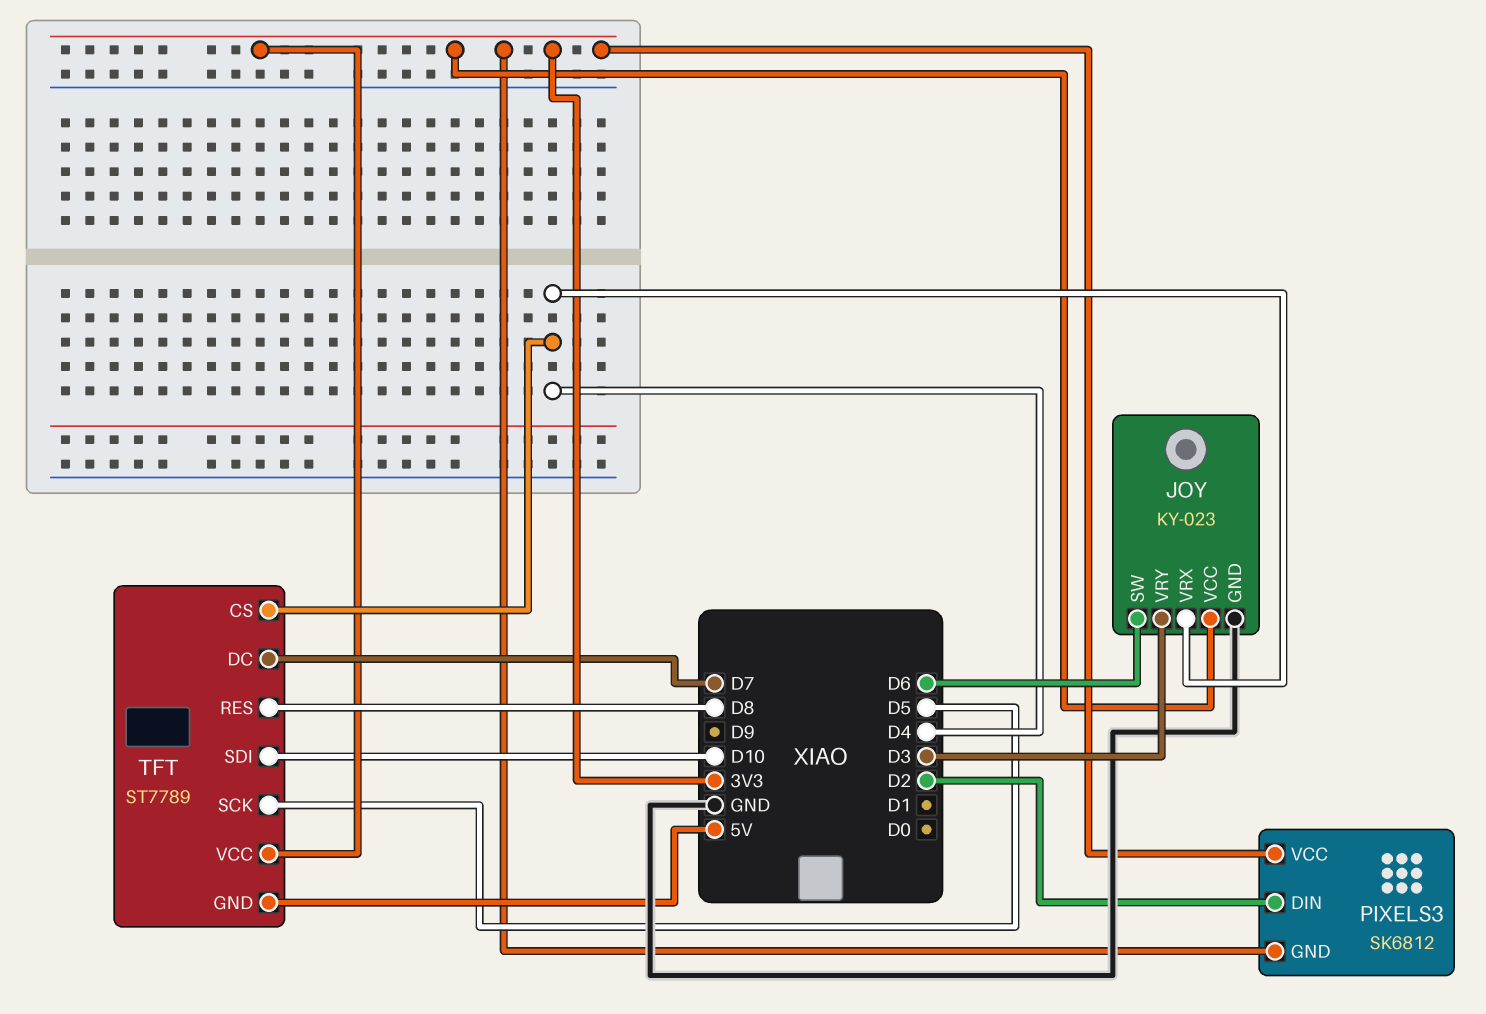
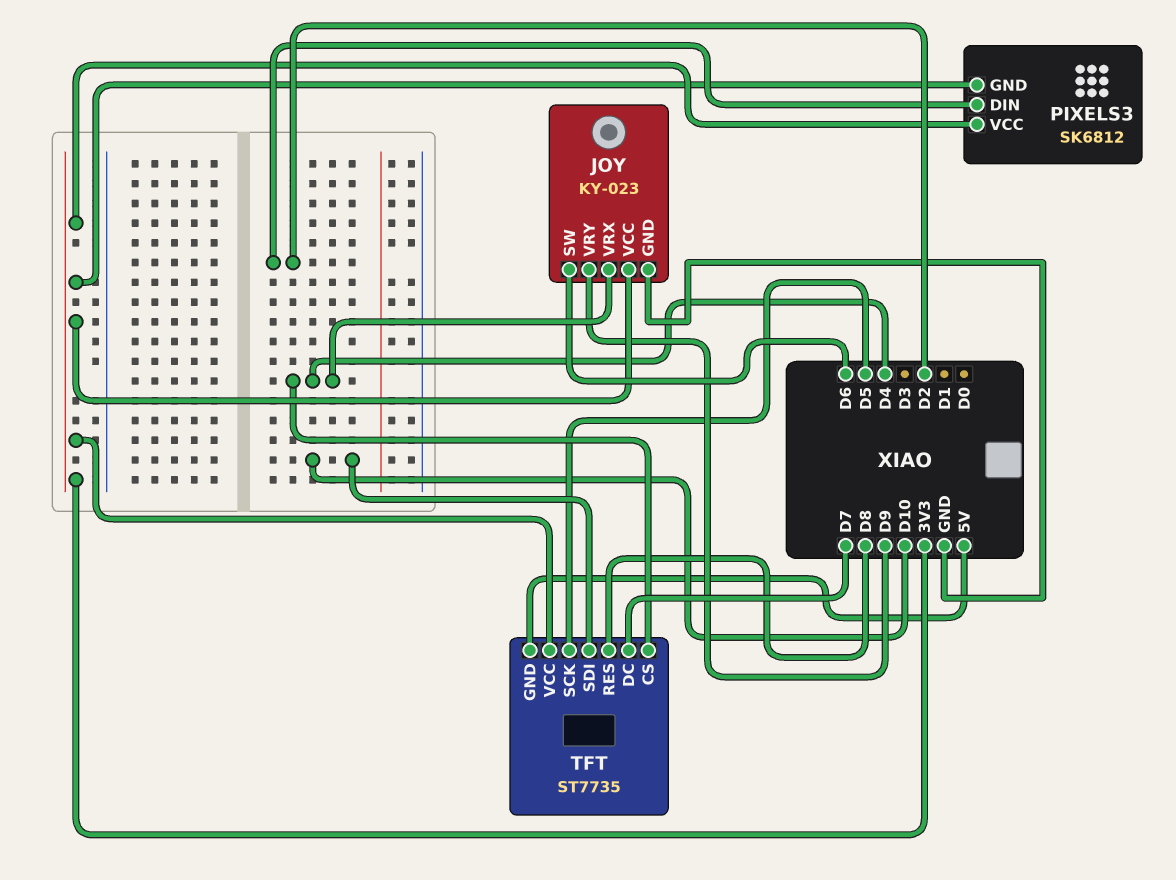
JOY pin VRY: D3 -> D9
TFT: ST7789 -> ST7735

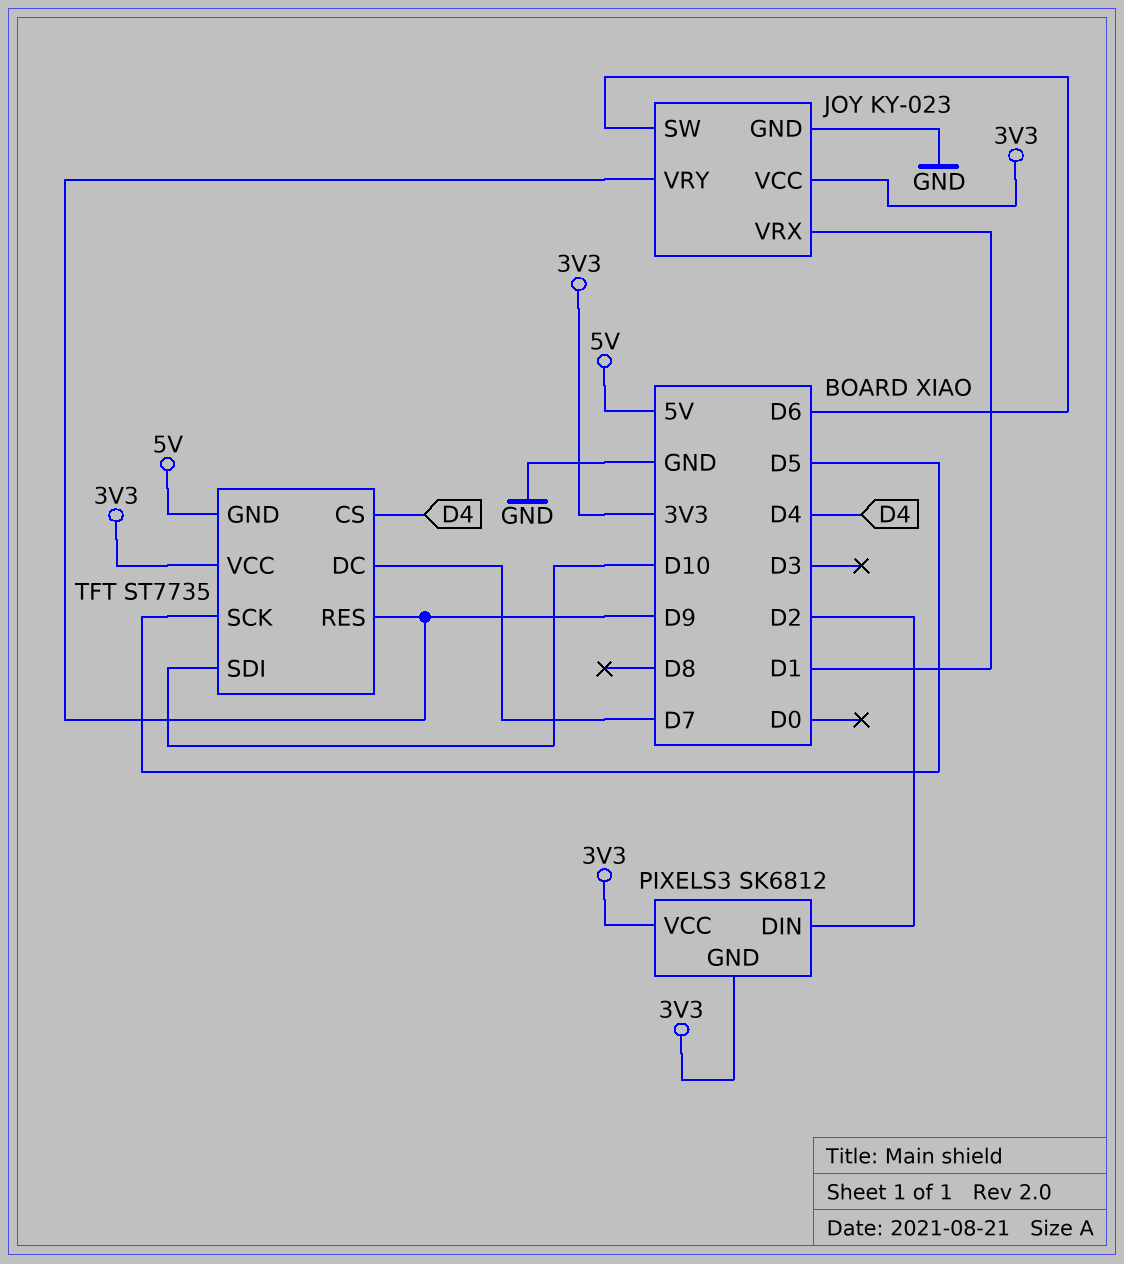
JOY pin VRX: D4 -> D1
TFT pin RES: D8 -> D9

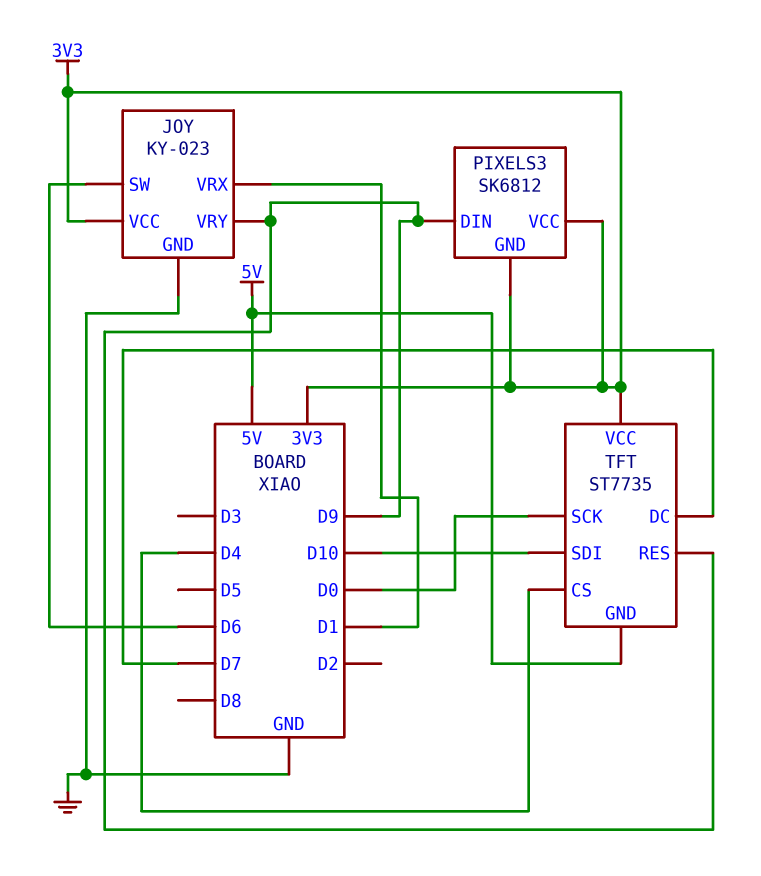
PIXELS3 pin DIN: D2 -> D9
TFT pin SCK: D5 -> D0

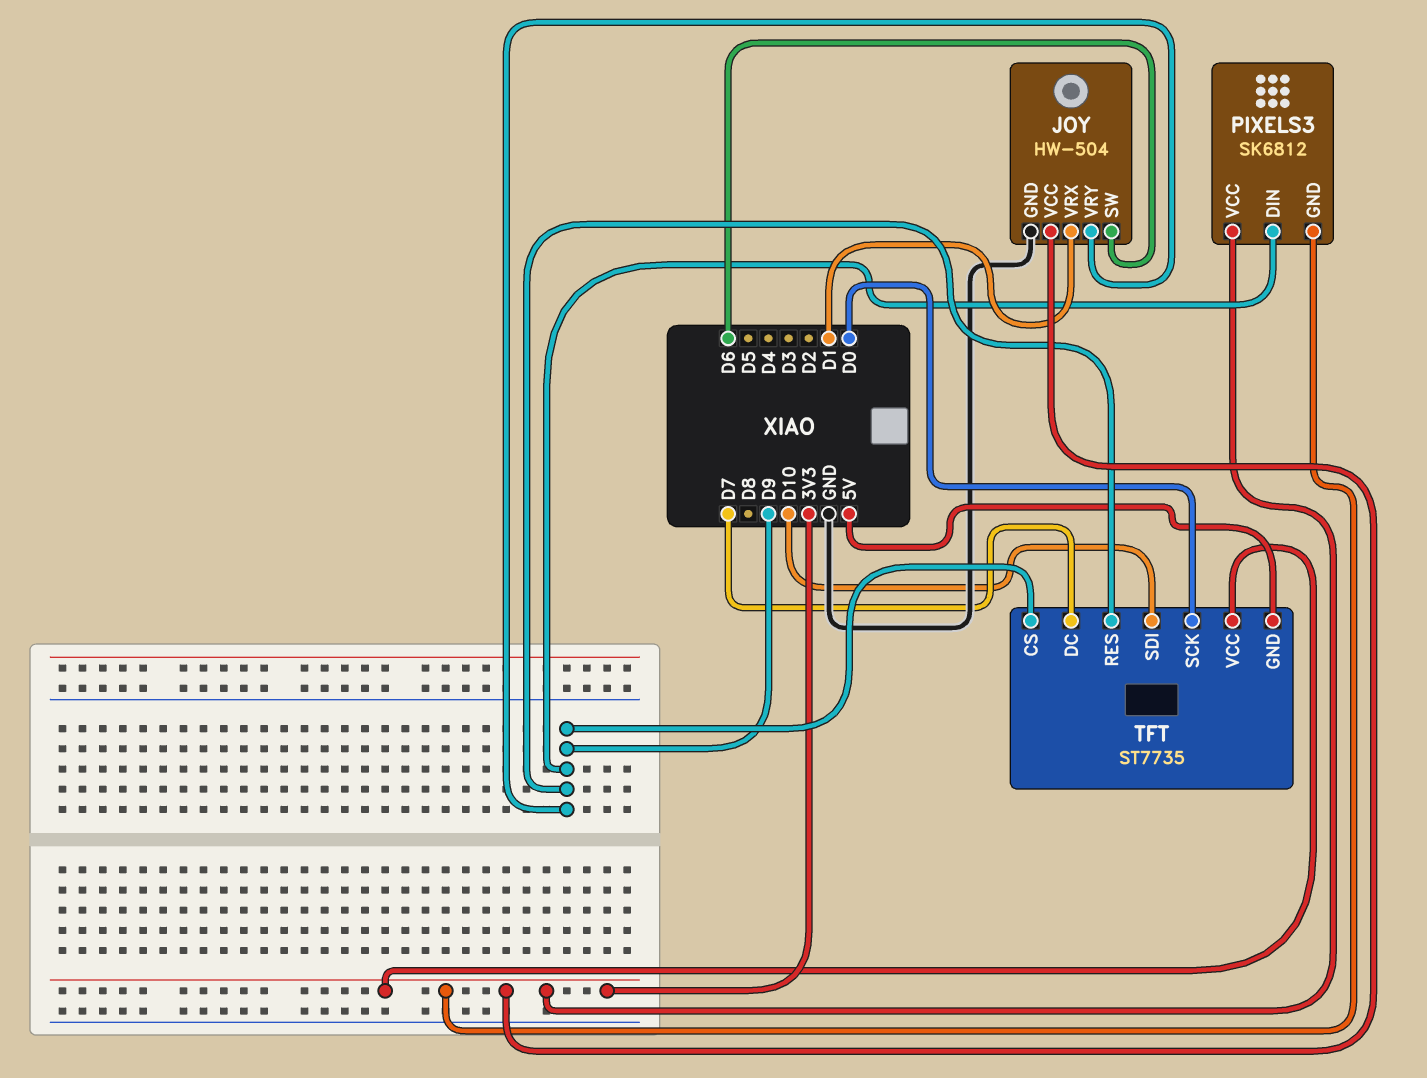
JOY: KY-023 -> HW-504
TFT pin CS: D4 -> D9

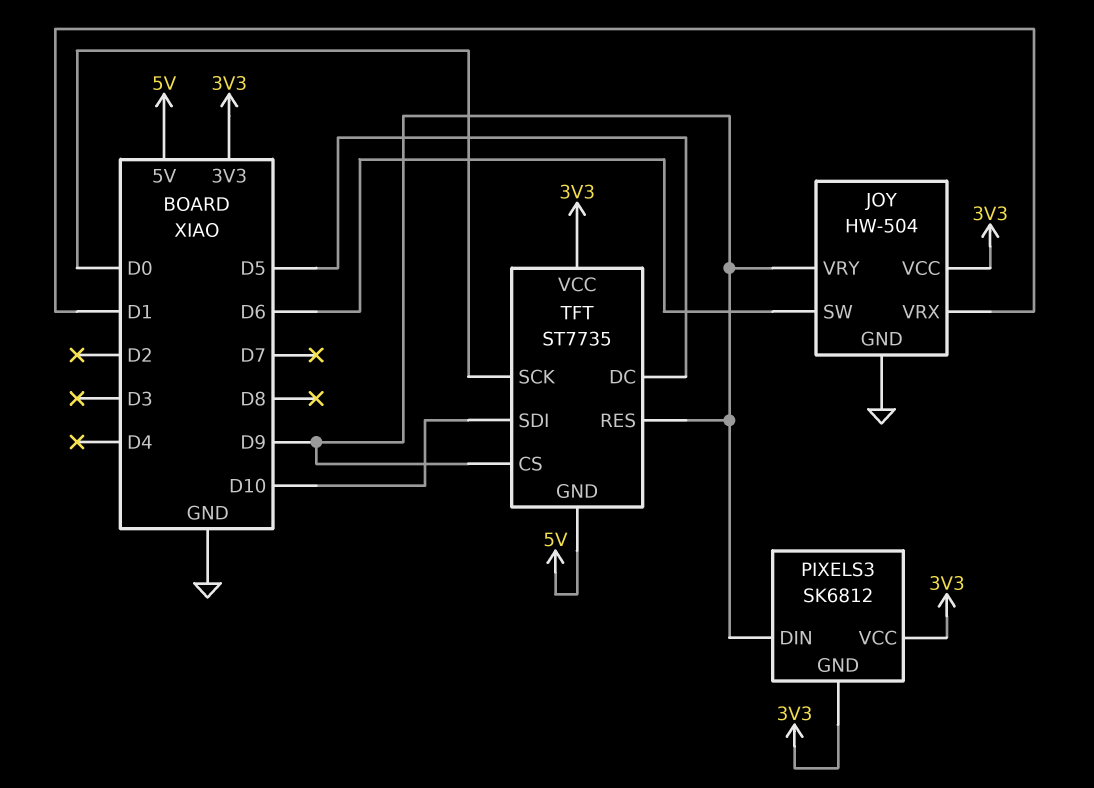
TFT pin DC: D7 -> D5

